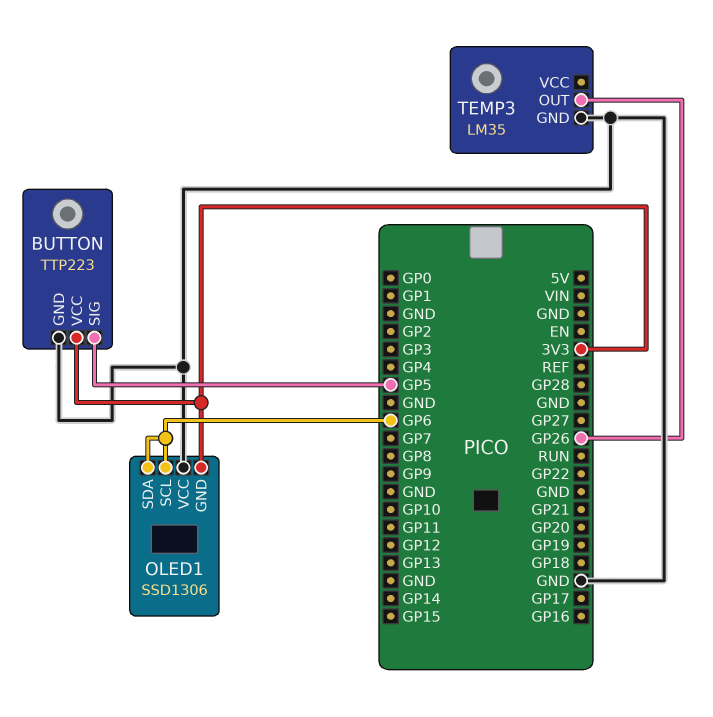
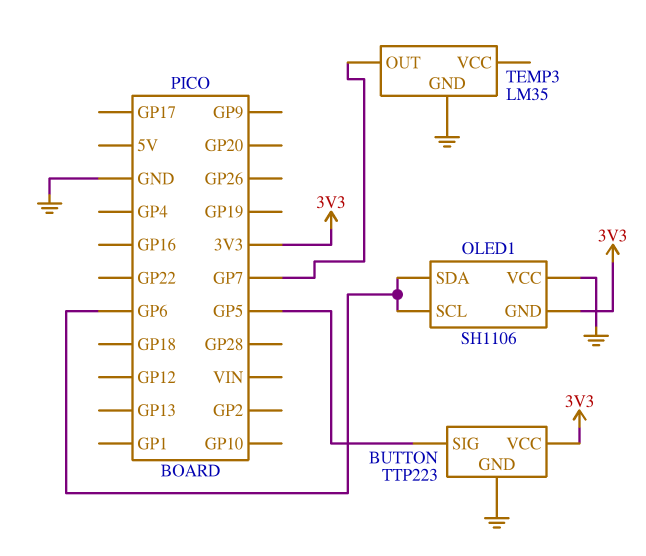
OLED1: SSD1306 -> SH1106
TEMP3 pin OUT: GP26 -> GP7

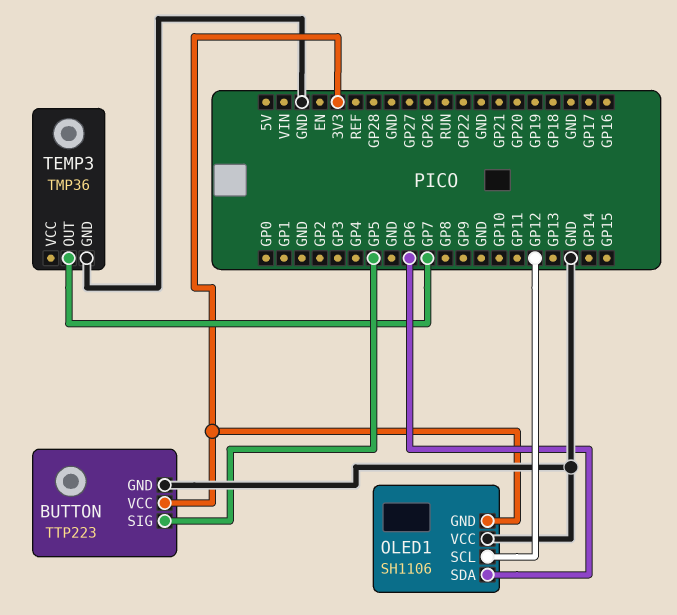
OLED1 pin SCL: GP6 -> GP12
TEMP3: LM35 -> TMP36

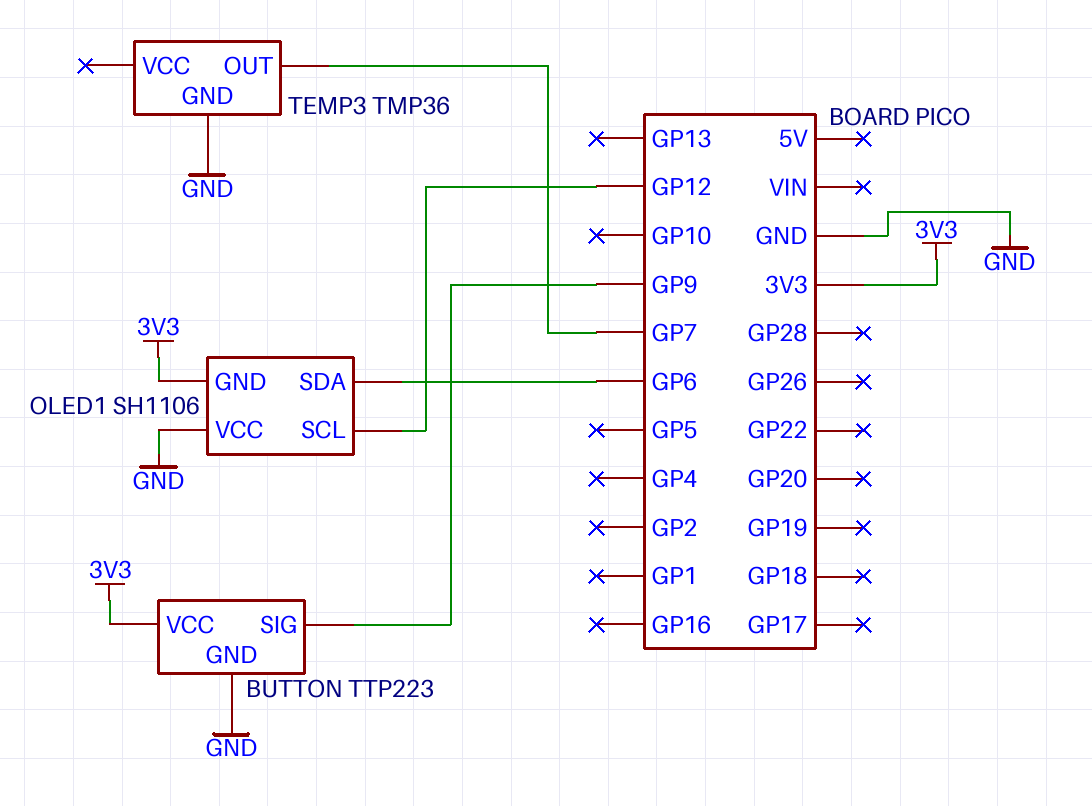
BUTTON pin SIG: GP5 -> GP9

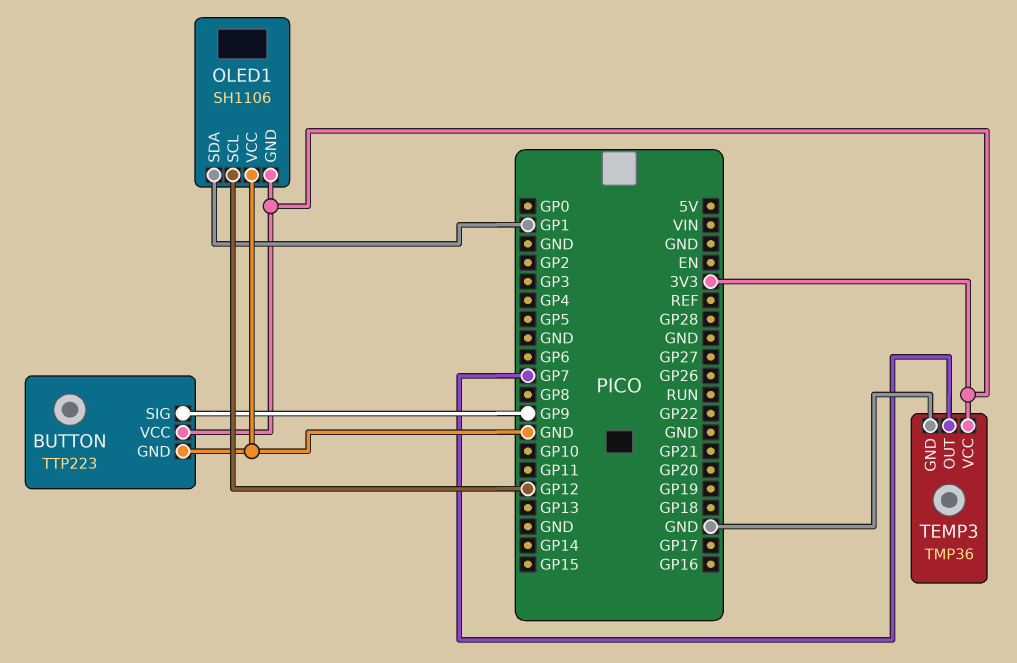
OLED1 pin SDA: GP6 -> GP1
TEMP3 pin VCC: none -> 3V3

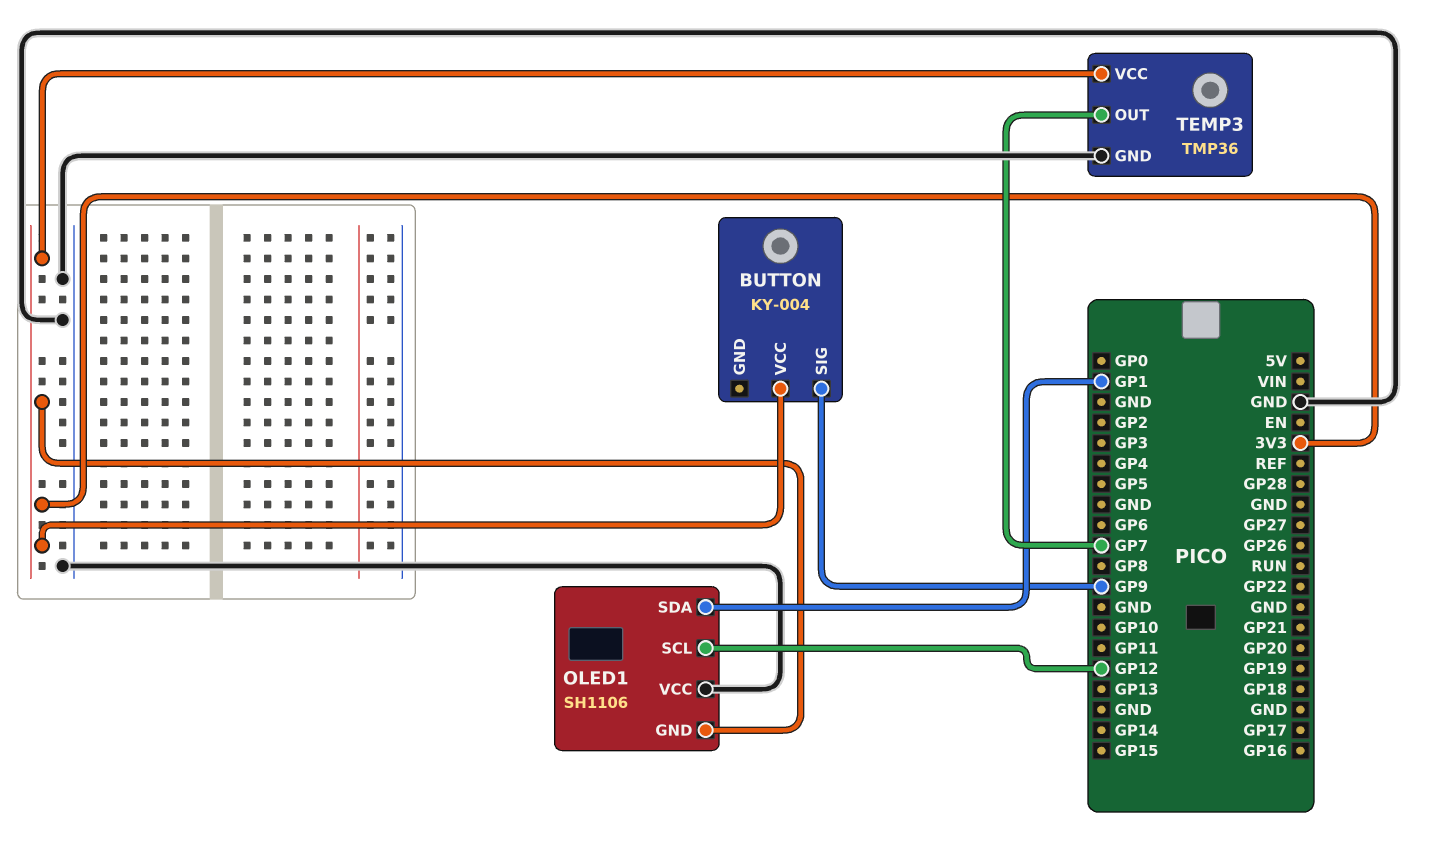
BUTTON: TTP223 -> KY-004
BUTTON pin GND: GND -> none

